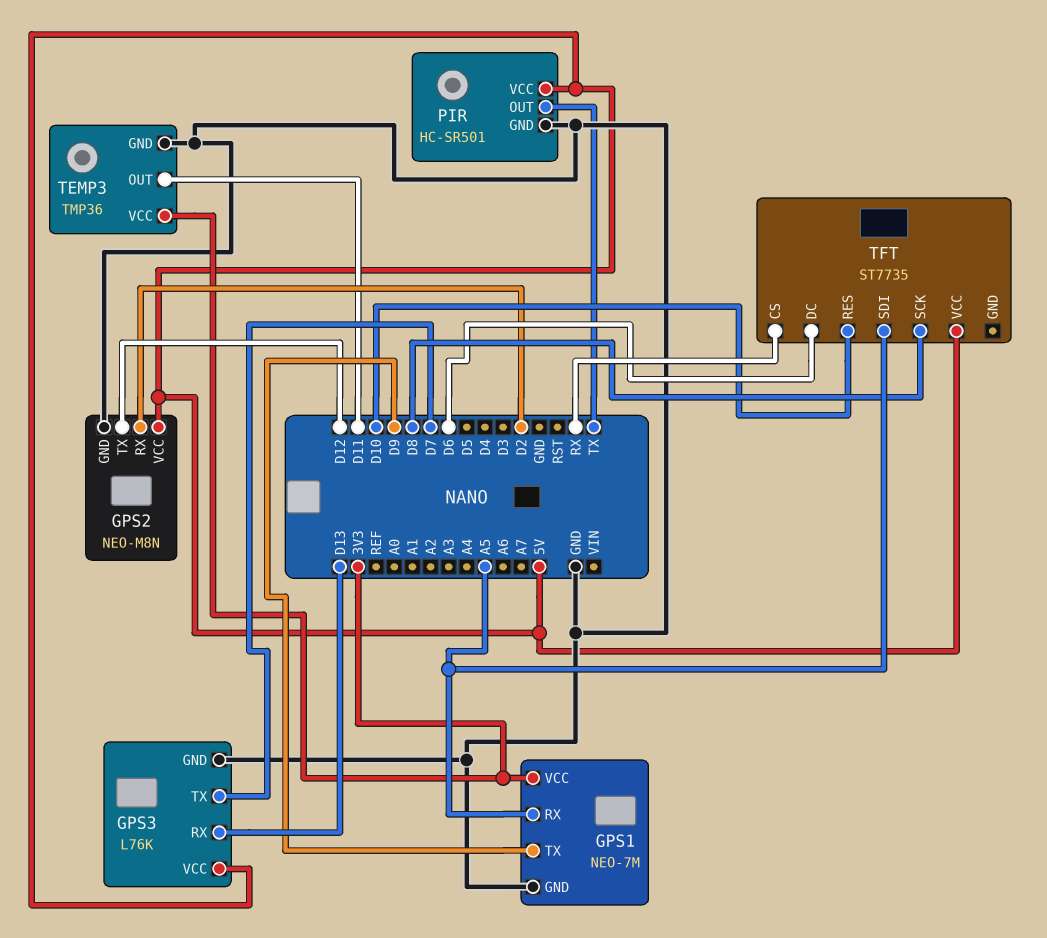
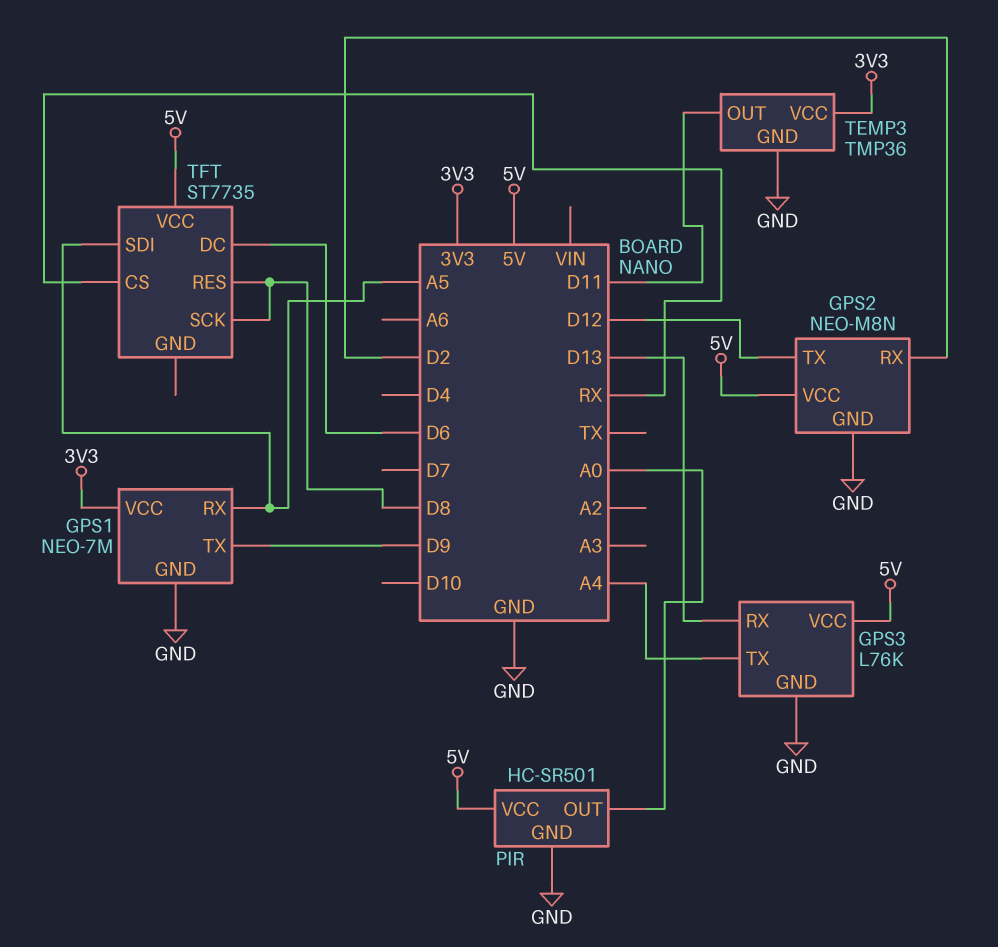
GPS3 pin TX: D7 -> A4
PIR pin OUT: TX -> A0
TFT pin RES: D10 -> D8

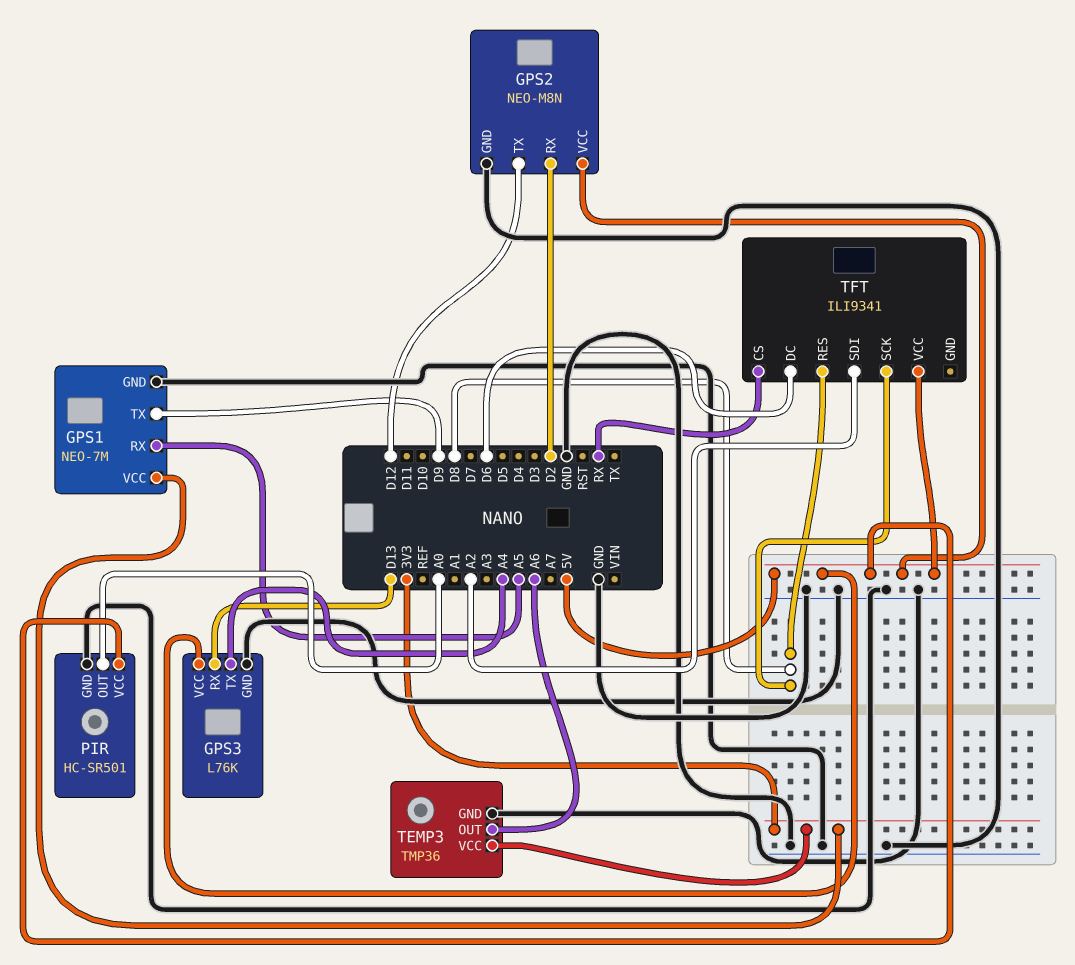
TEMP3 pin OUT: D11 -> A6
TFT: ST7735 -> ILI9341
TFT pin SDI: A5 -> A2

